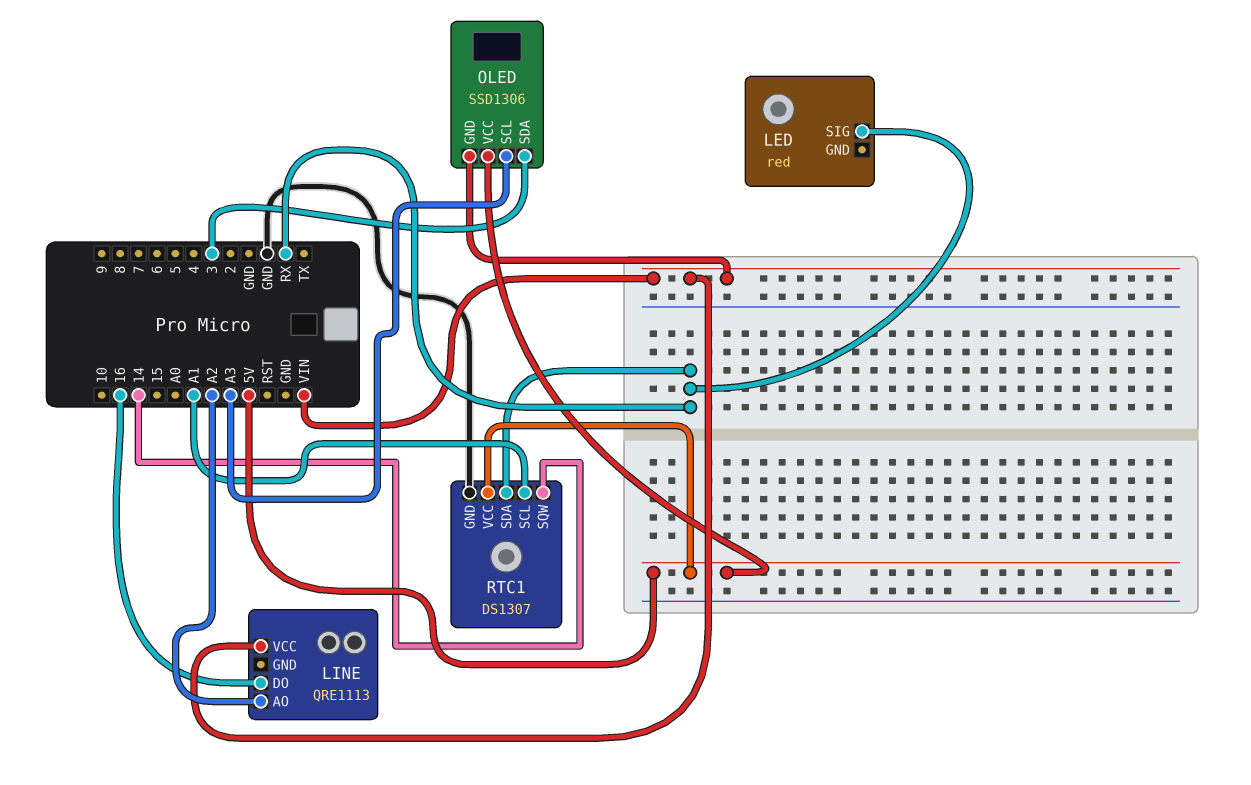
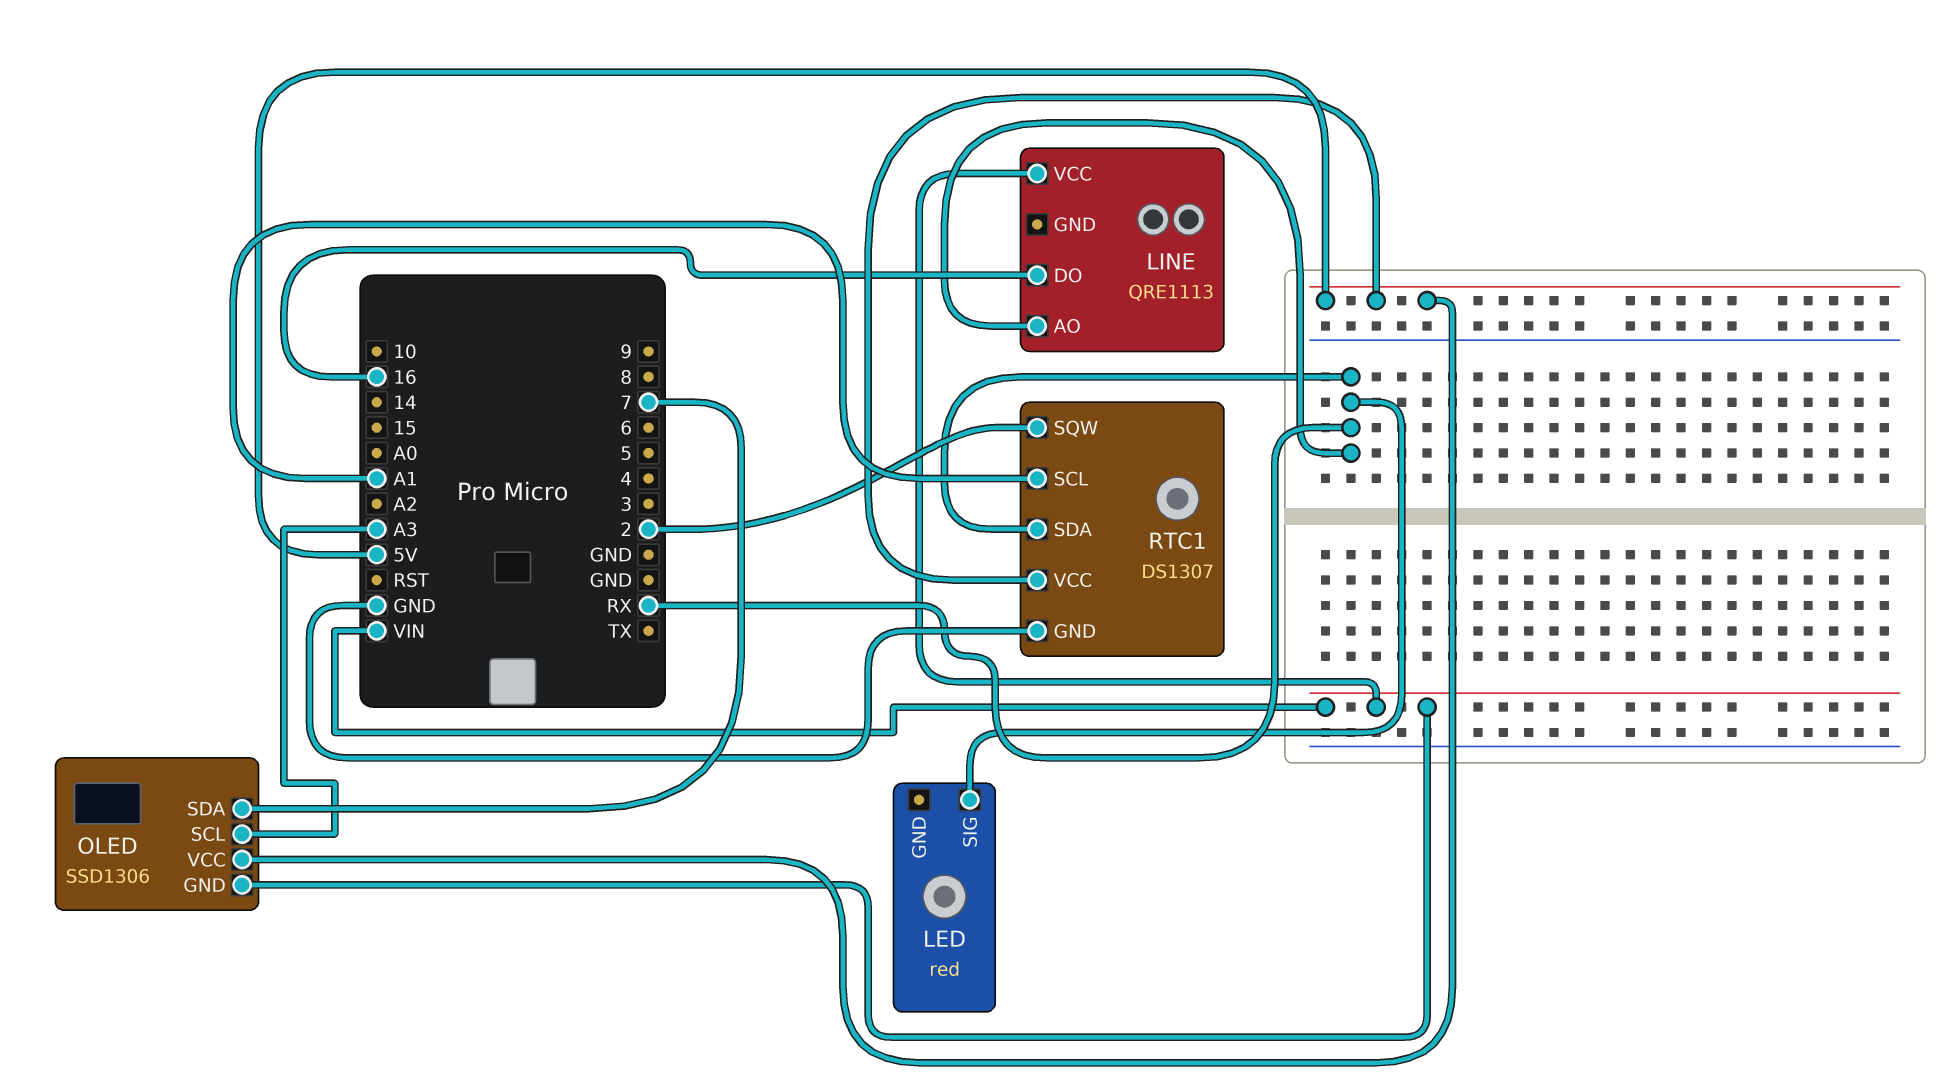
LINE pin AO: A2 -> RX
OLED pin SDA: 3 -> 7
RTC1 pin SQW: 14 -> 2

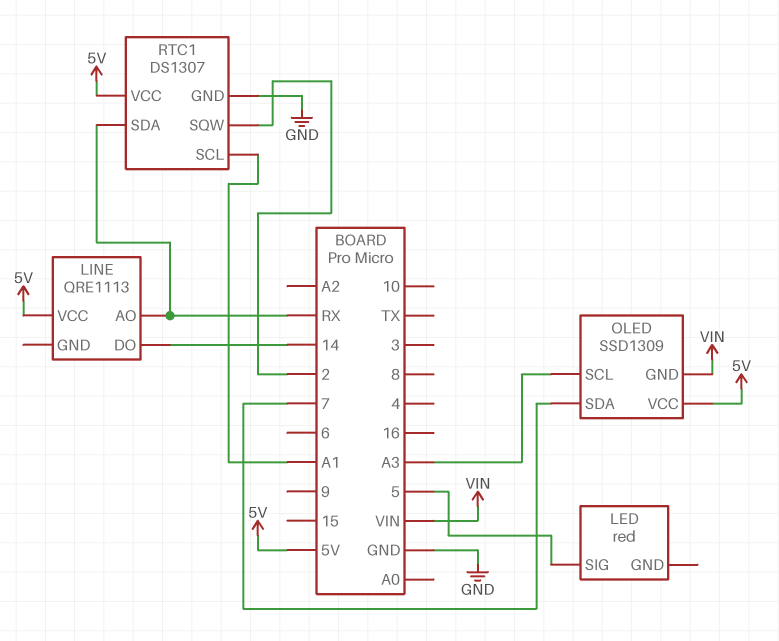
LED pin SIG: RX -> 5
LINE pin DO: 16 -> 14
LINE pin VCC: VIN -> 5V
OLED: SSD1306 -> SSD1309

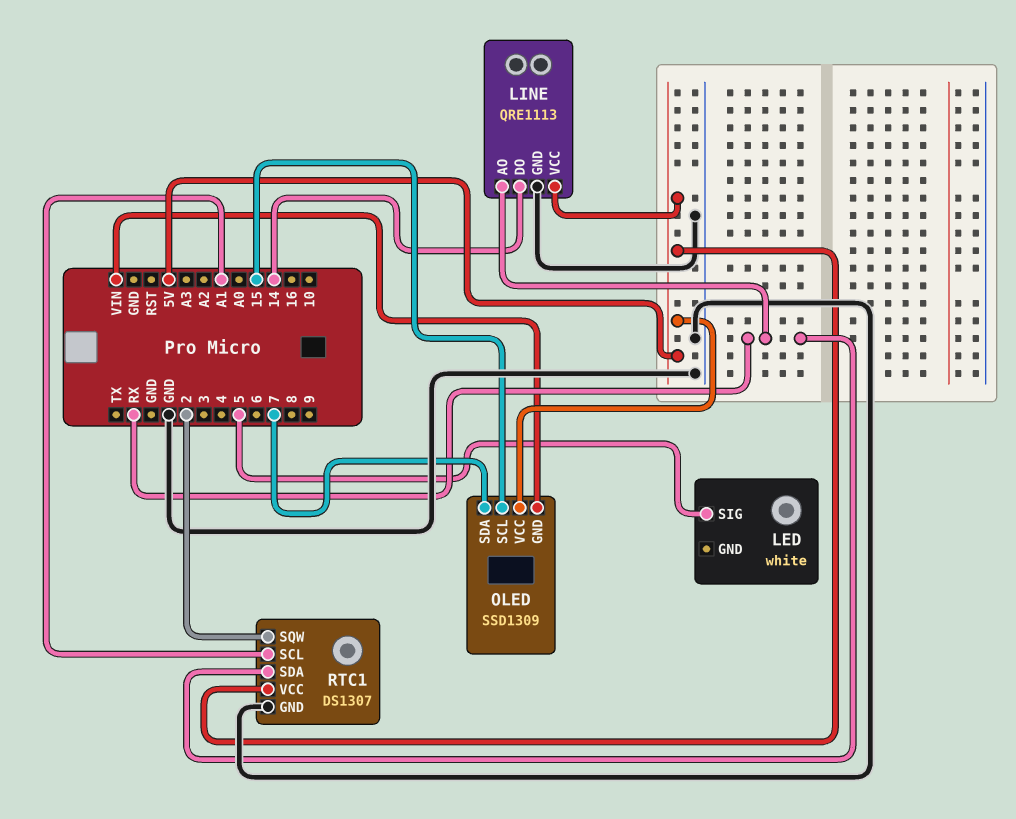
LED: red -> white
LINE pin GND: none -> GND
OLED pin SCL: A3 -> 15

